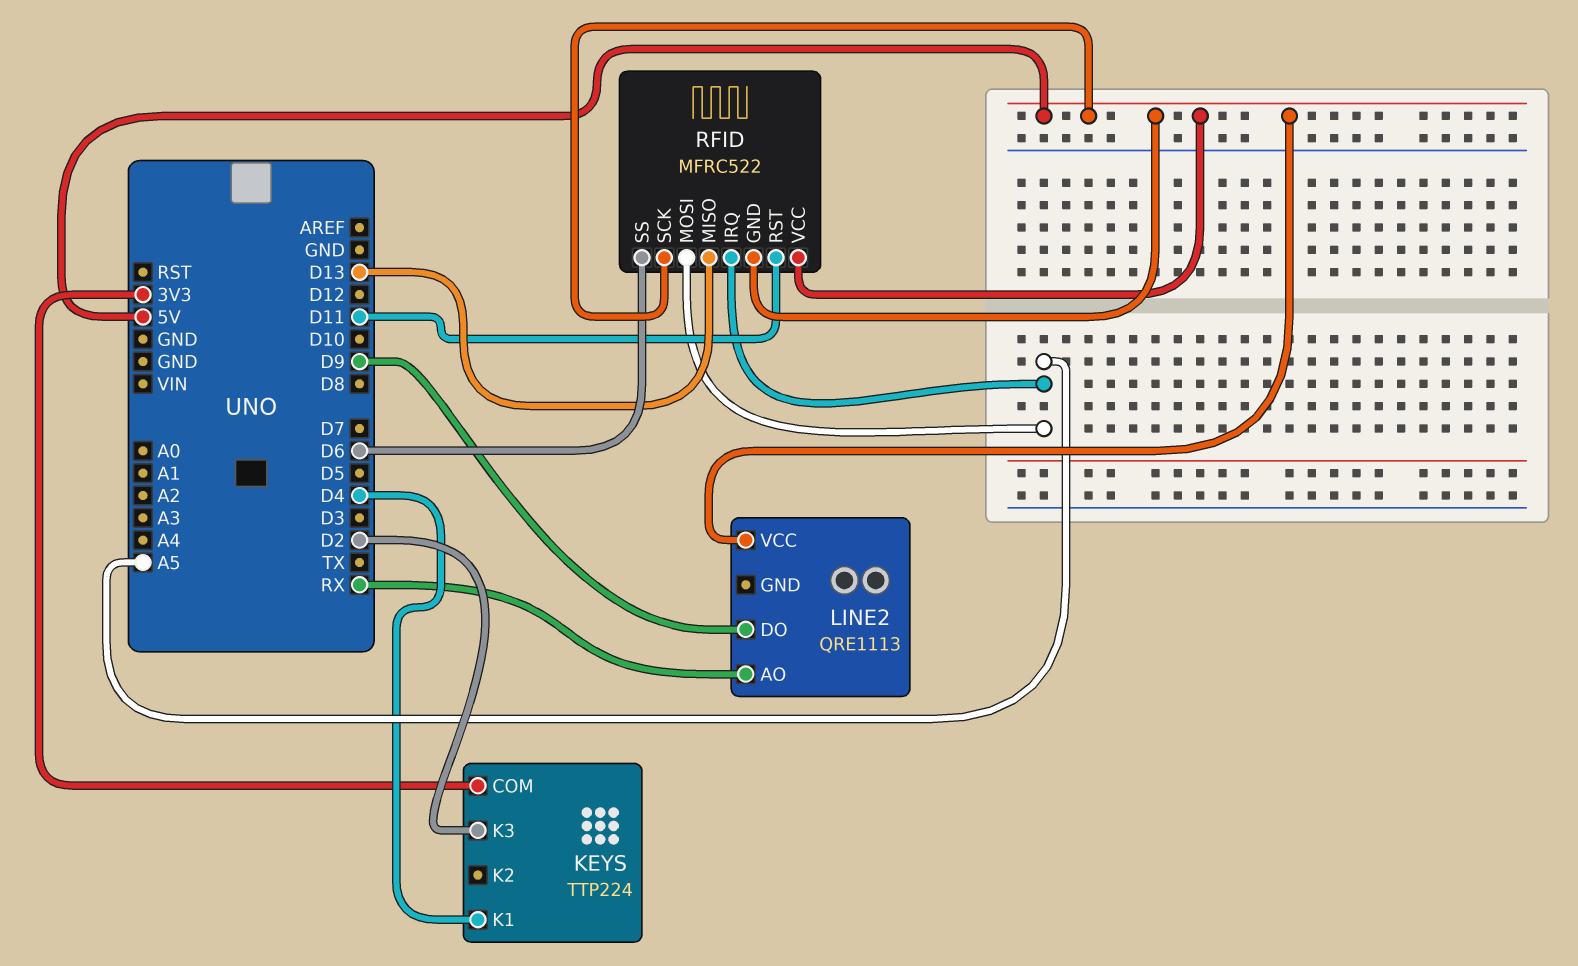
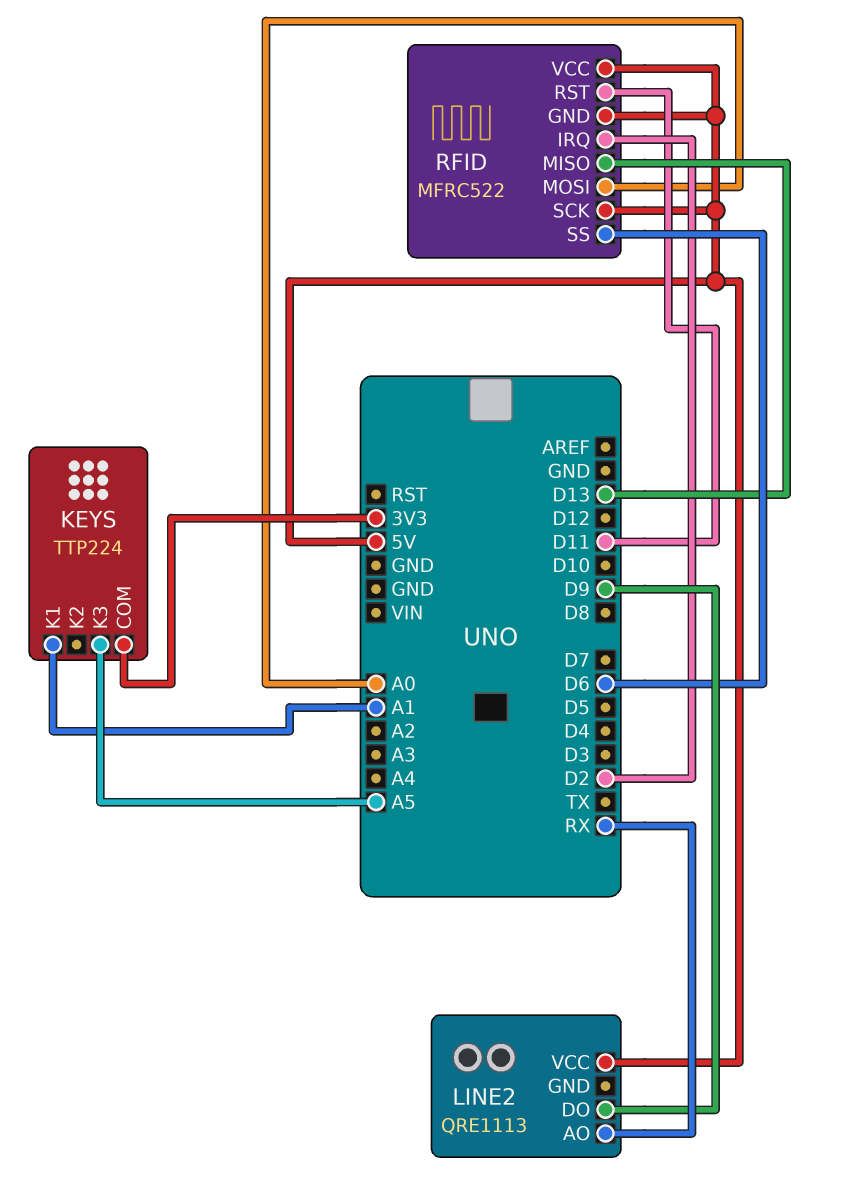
KEYS pin K1: D4 -> A1
KEYS pin K3: D2 -> A5
RFID pin IRQ: A5 -> D2
RFID pin MOSI: A5 -> A0

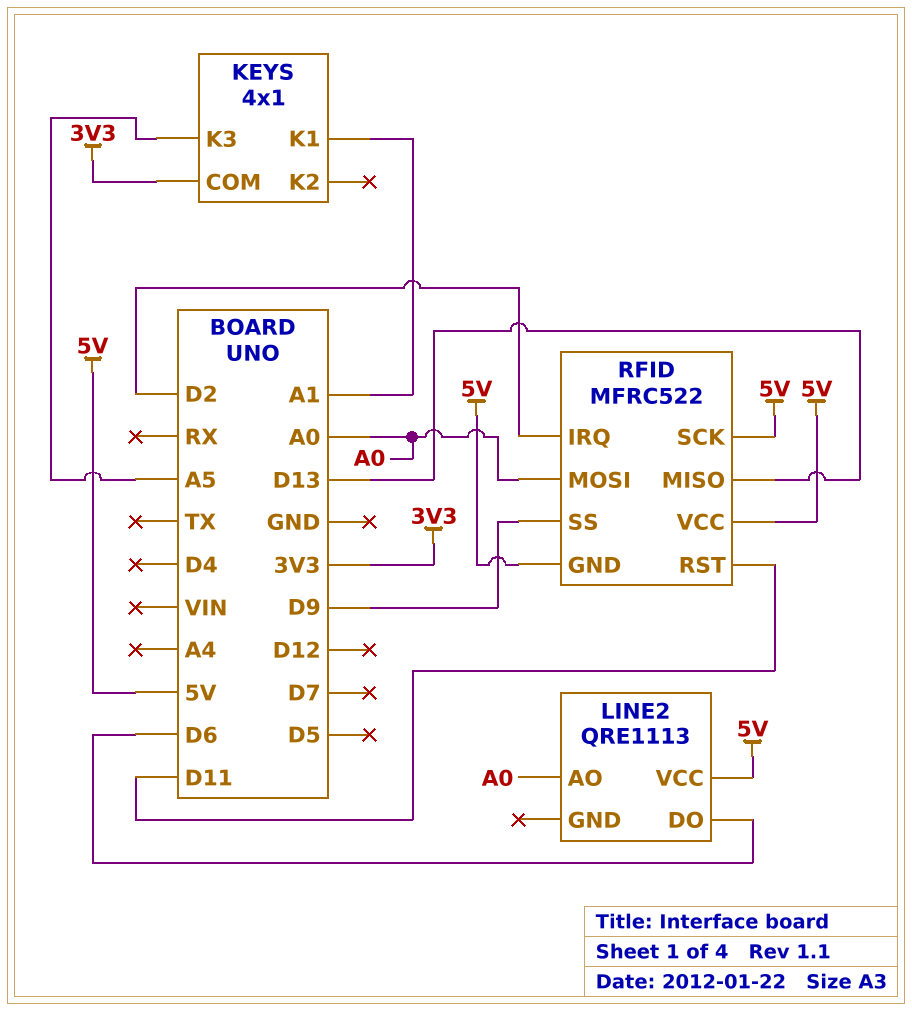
KEYS: TTP224 -> 4x1
LINE2 pin AO: RX -> A0
LINE2 pin DO: D9 -> D6
RFID pin SS: D6 -> D9

